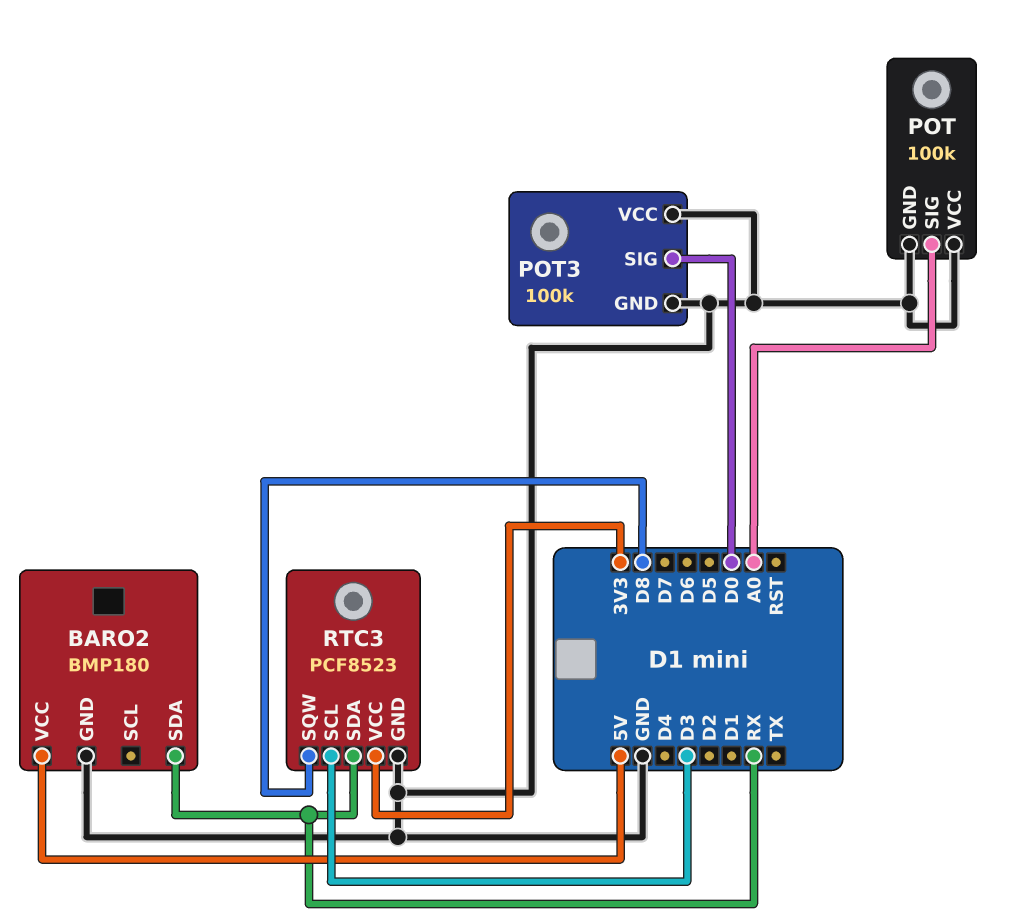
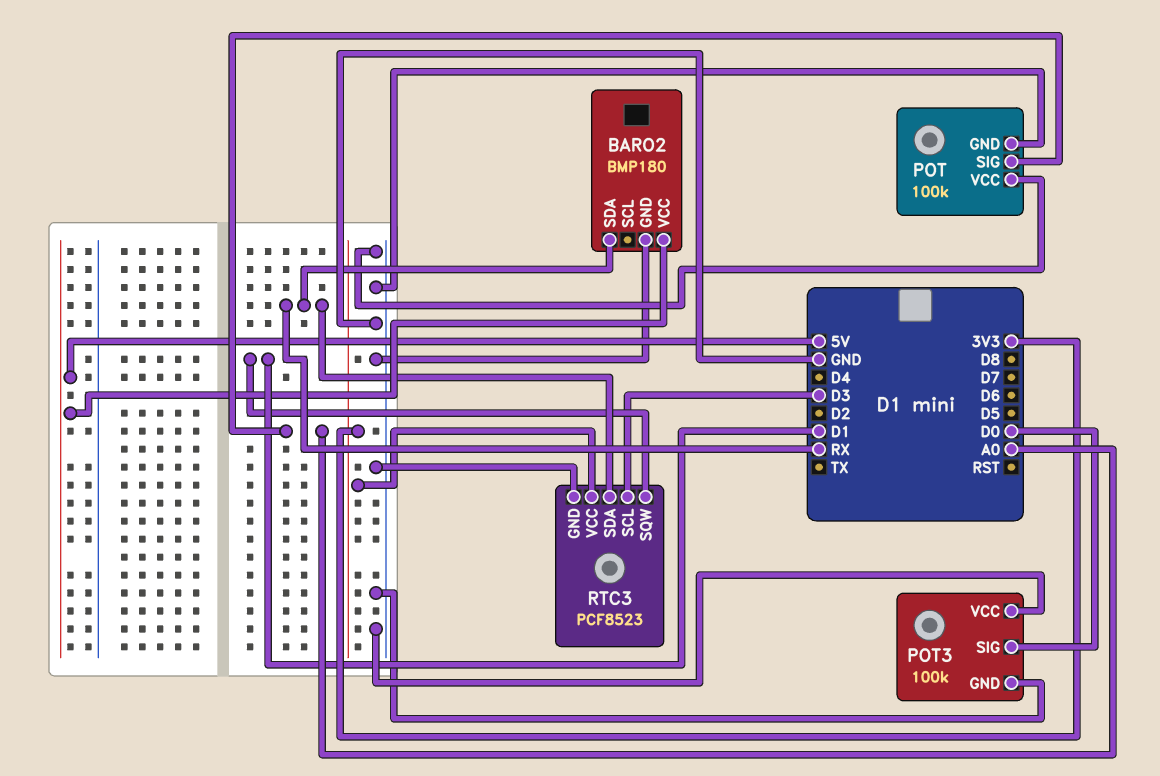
RTC3 pin SQW: D8 -> D1

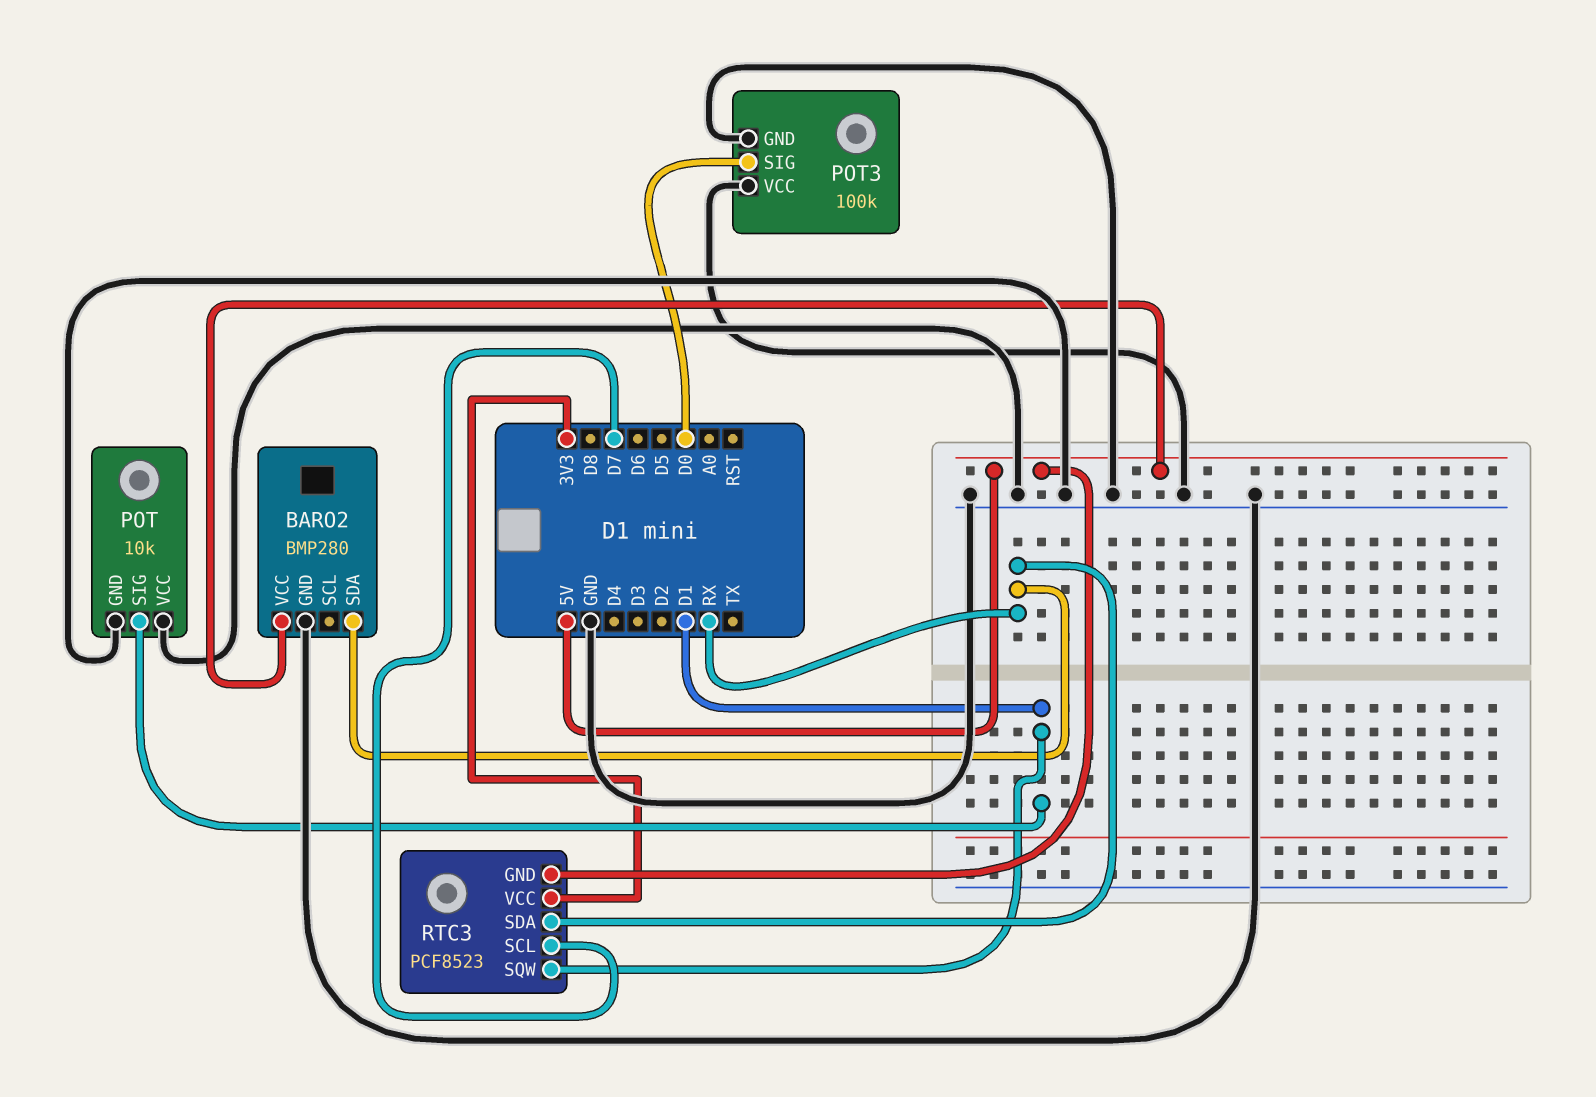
BARO2: BMP180 -> BMP280
POT: 100k -> 10k
POT pin SIG: A0 -> D1
RTC3 pin GND: GND -> 5V
RTC3 pin SCL: D3 -> D7

